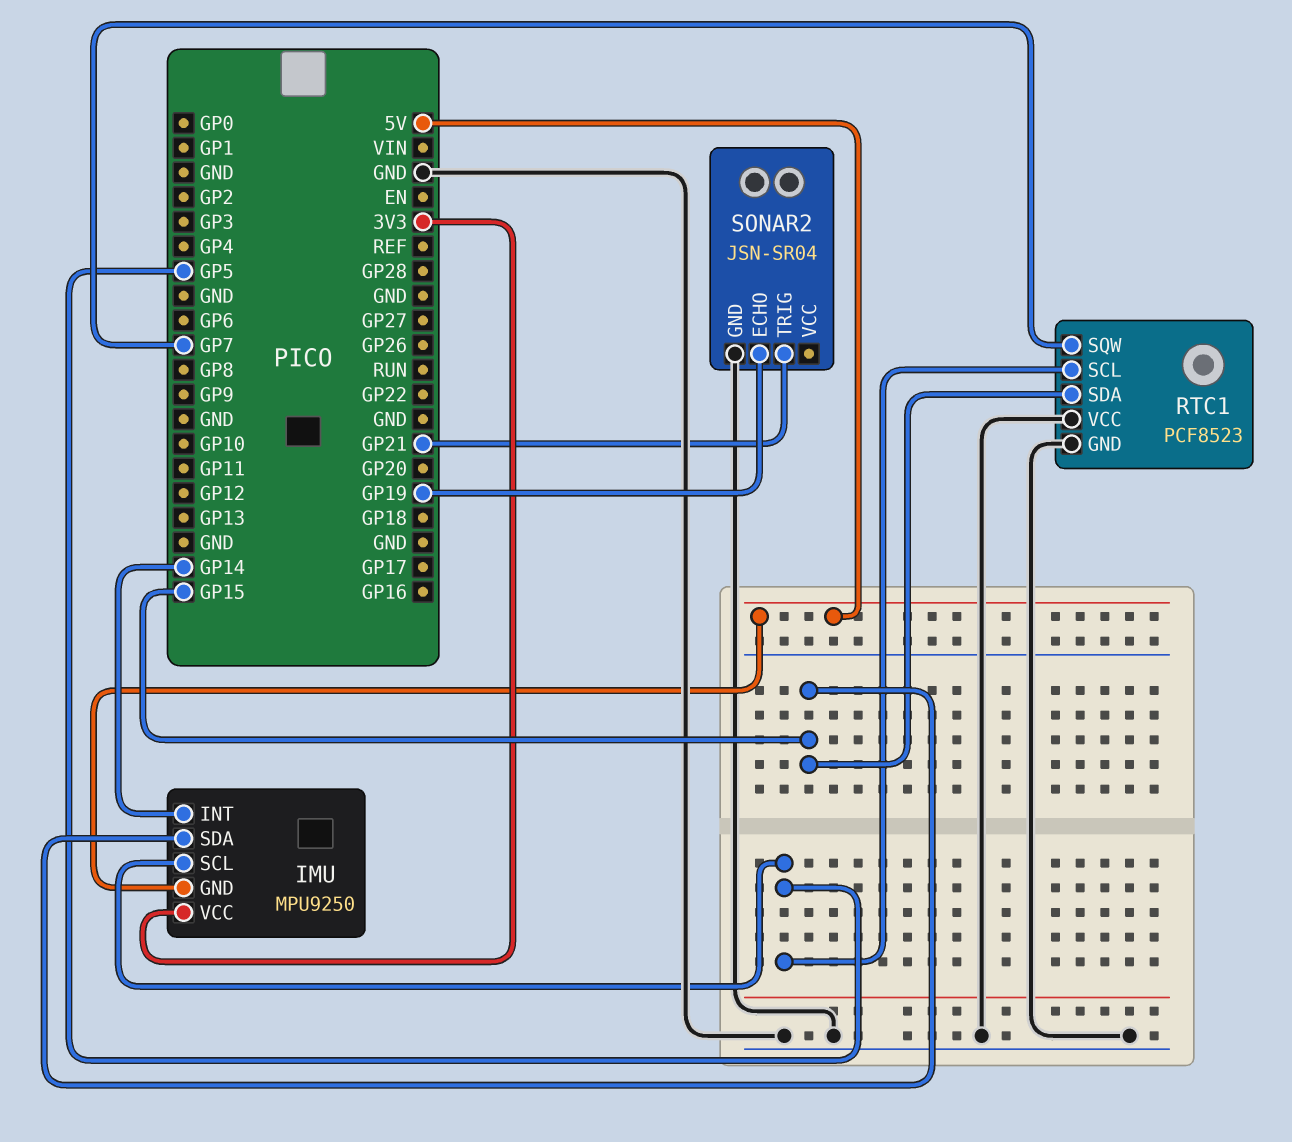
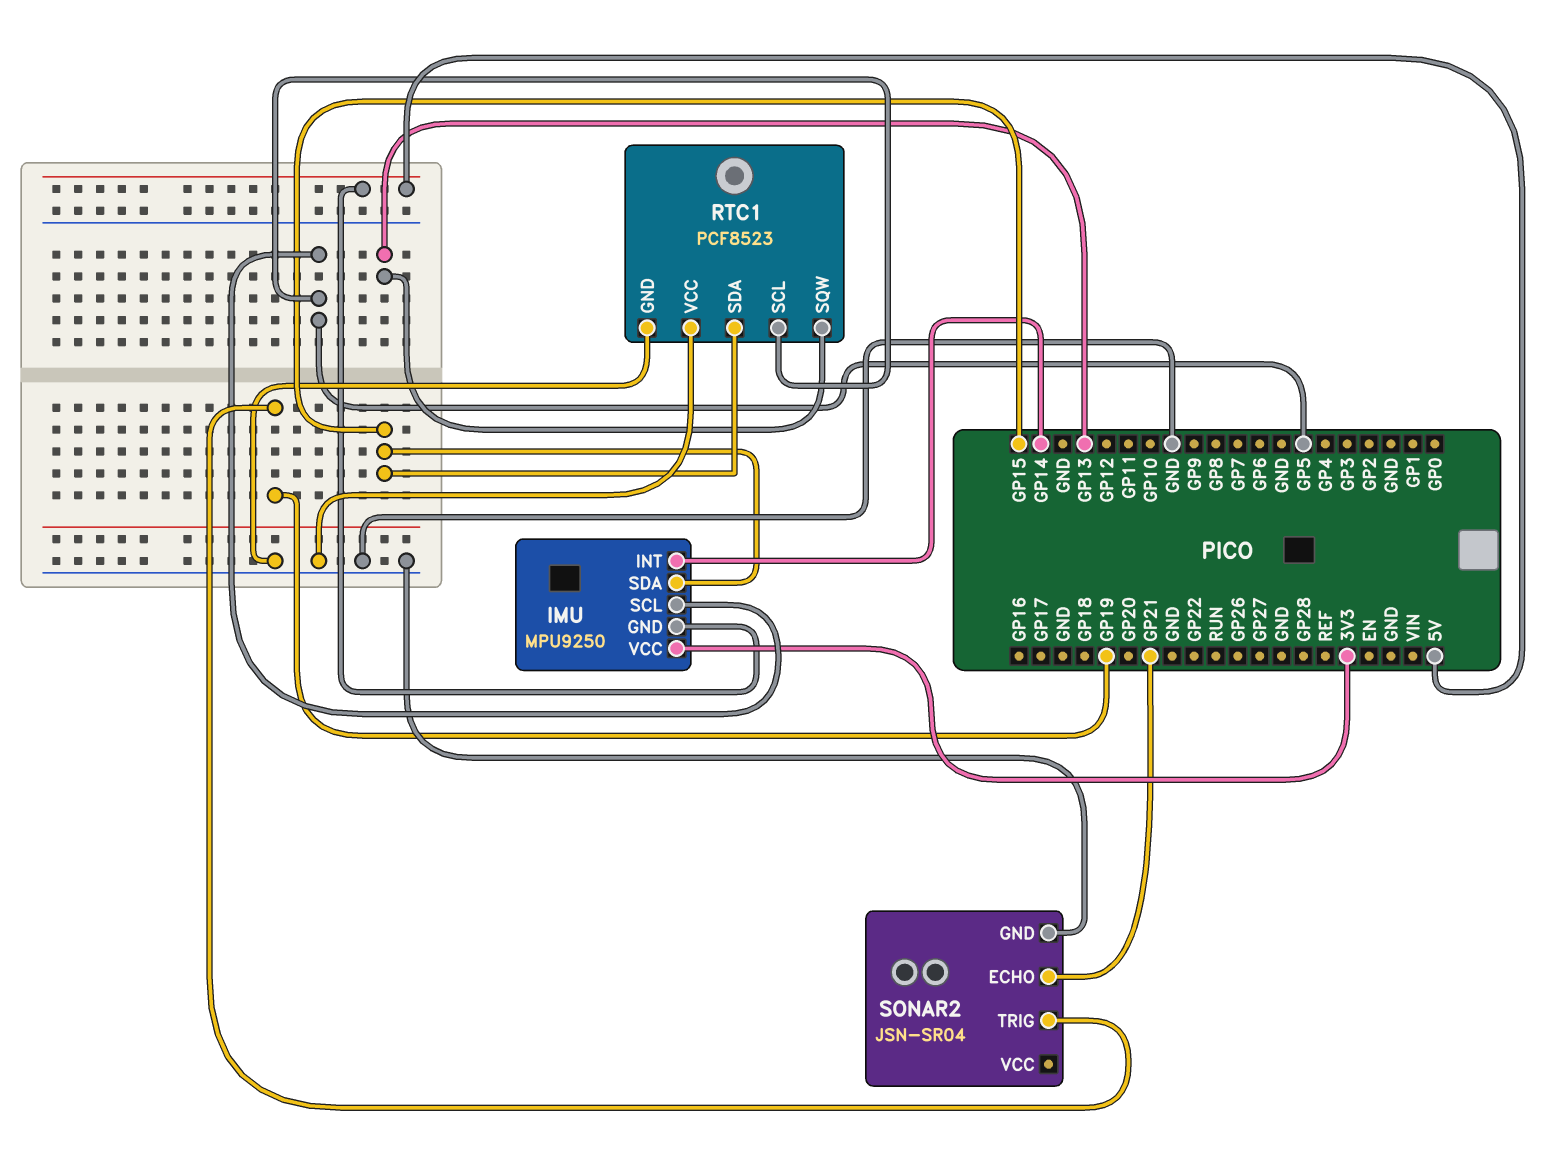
RTC1 pin SQW: GP7 -> GP13
SONAR2 pin ECHO: GP19 -> GP21
SONAR2 pin TRIG: GP21 -> GP19

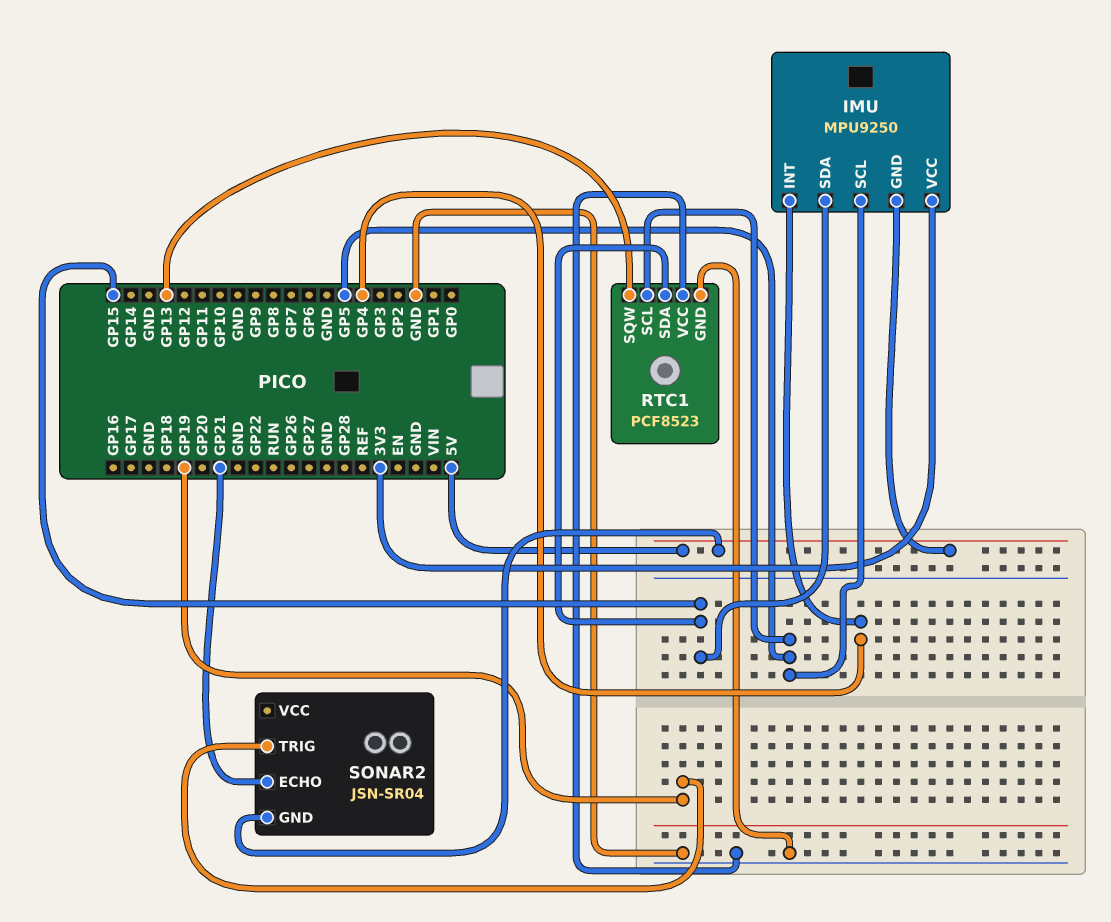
IMU pin INT: GP14 -> GP4
SONAR2 pin GND: GND -> 5V

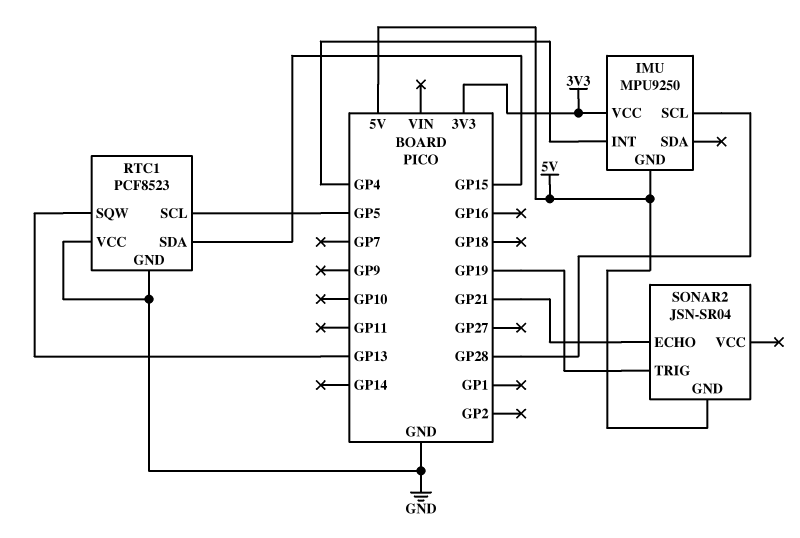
IMU pin SCL: GP5 -> GP28
IMU pin SDA: GP15 -> none

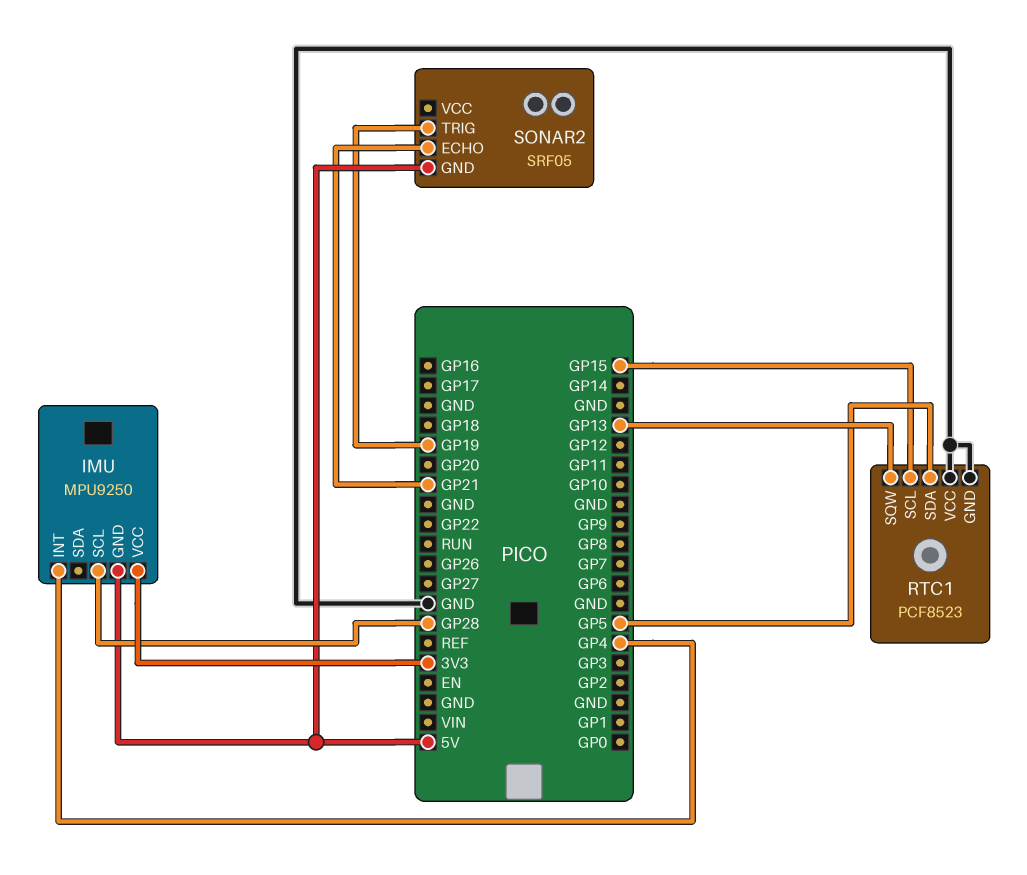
RTC1 pin SCL: GP5 -> GP15
RTC1 pin SDA: GP15 -> GP5
SONAR2: JSN-SR04 -> SRF05

